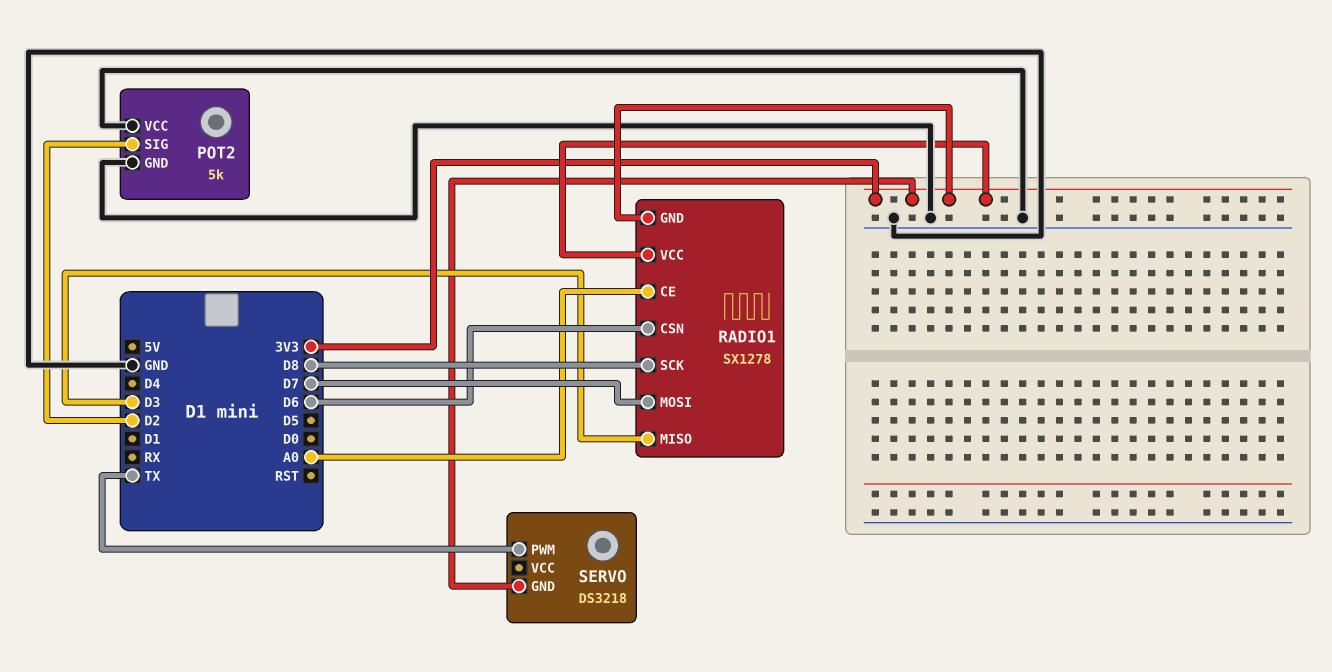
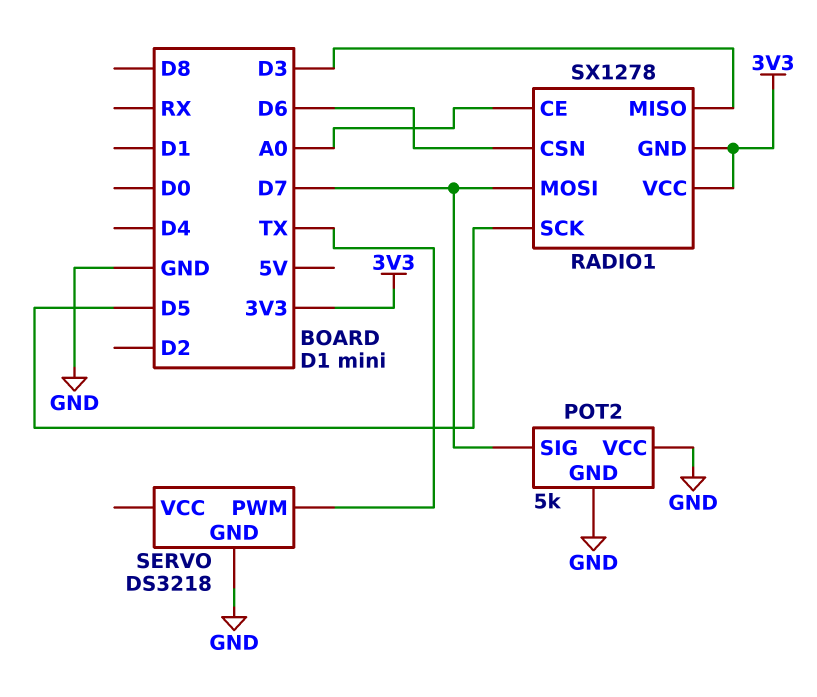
POT2 pin SIG: D2 -> D7
RADIO1 pin SCK: D8 -> D5
SERVO pin GND: 3V3 -> GND

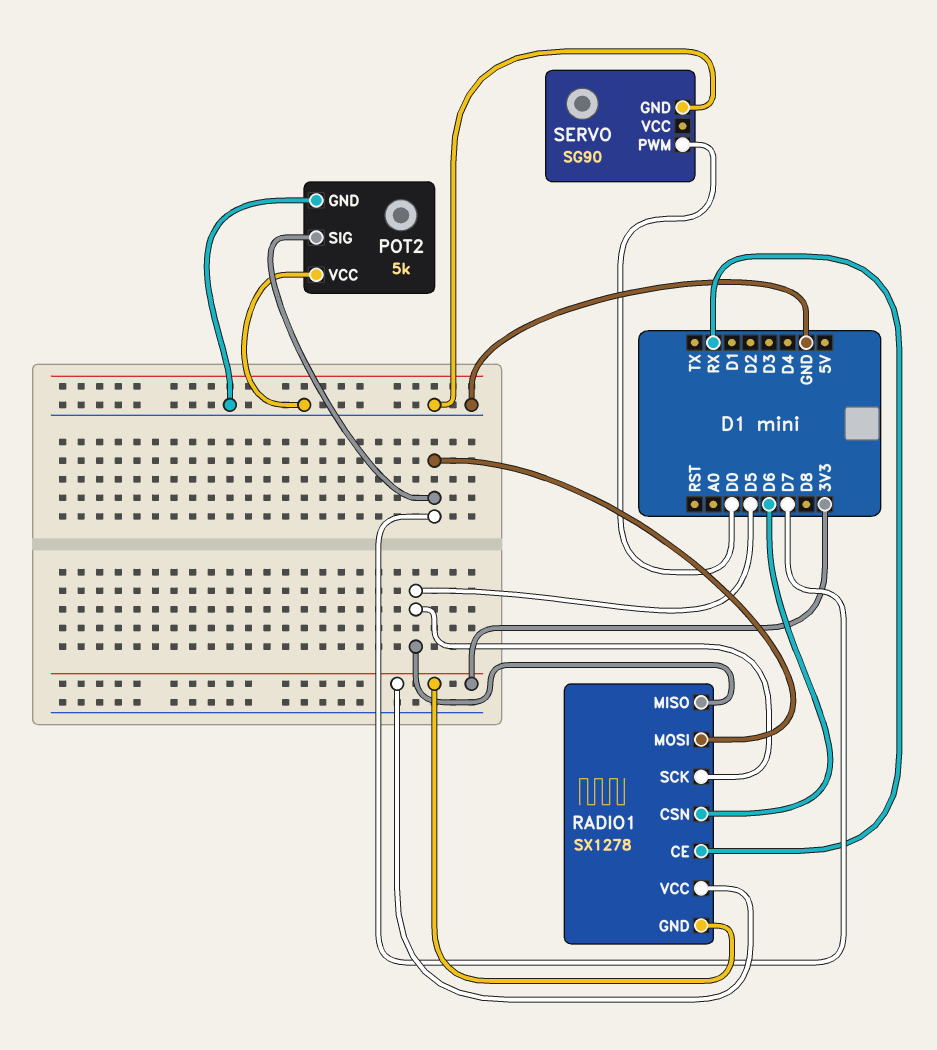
RADIO1 pin CE: A0 -> RX
RADIO1 pin MISO: D3 -> D5
SERVO: DS3218 -> SG90
SERVO pin PWM: TX -> D0

